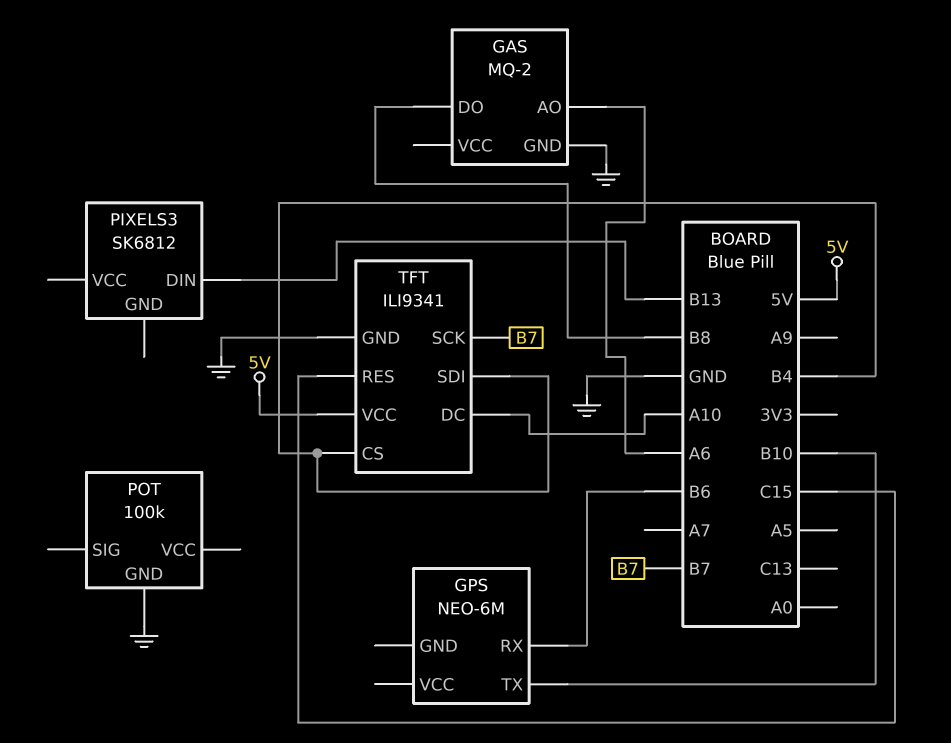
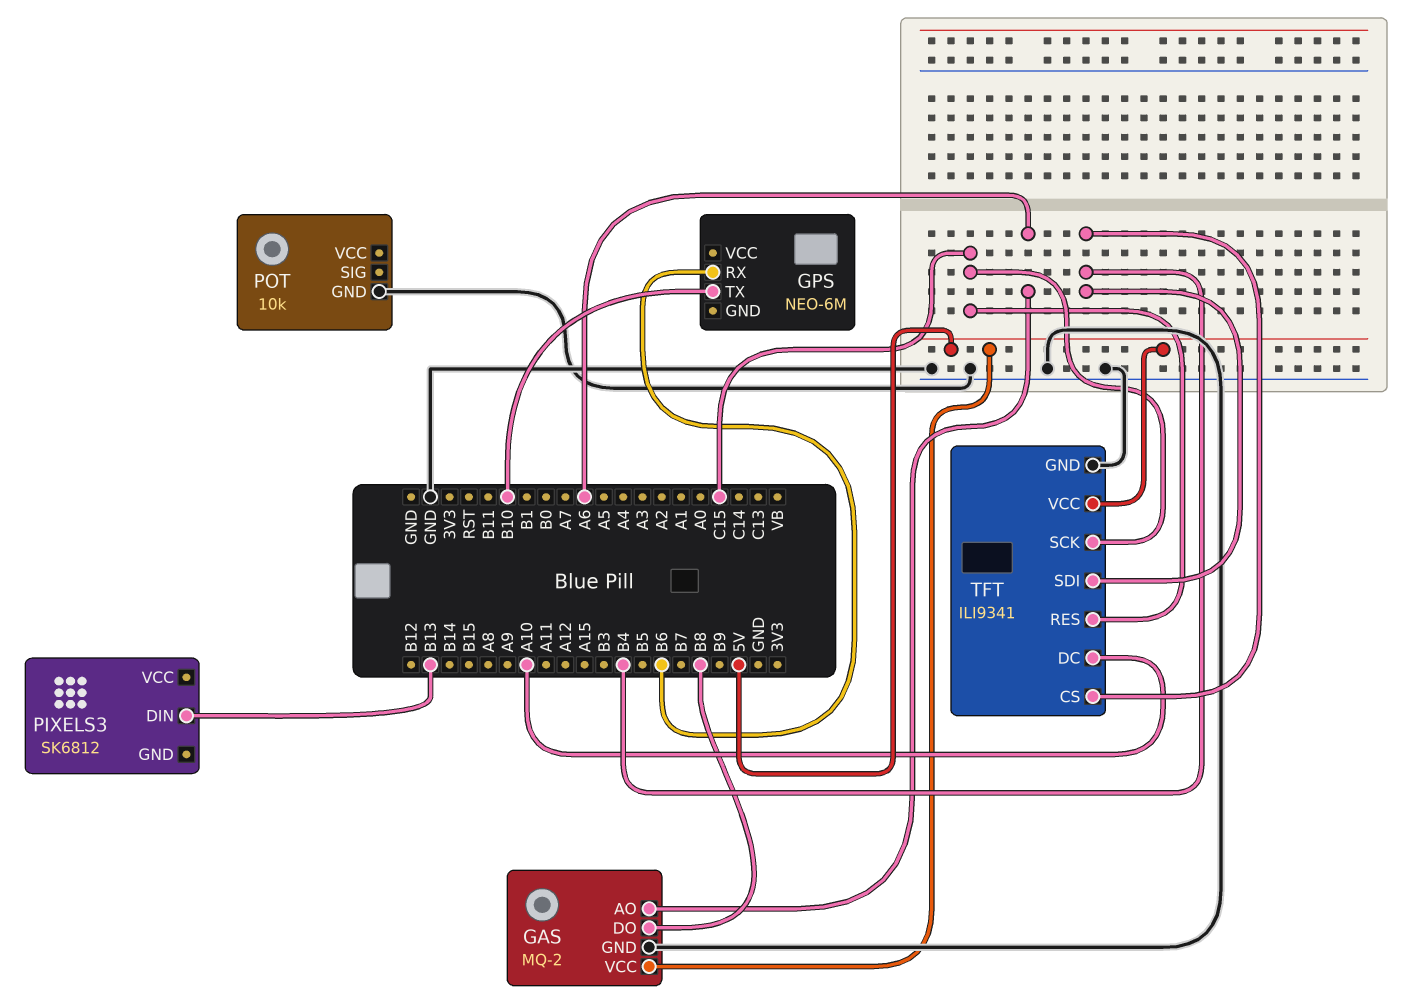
GAS pin VCC: none -> 5V
POT: 100k -> 10k
TFT pin SCK: B7 -> C15

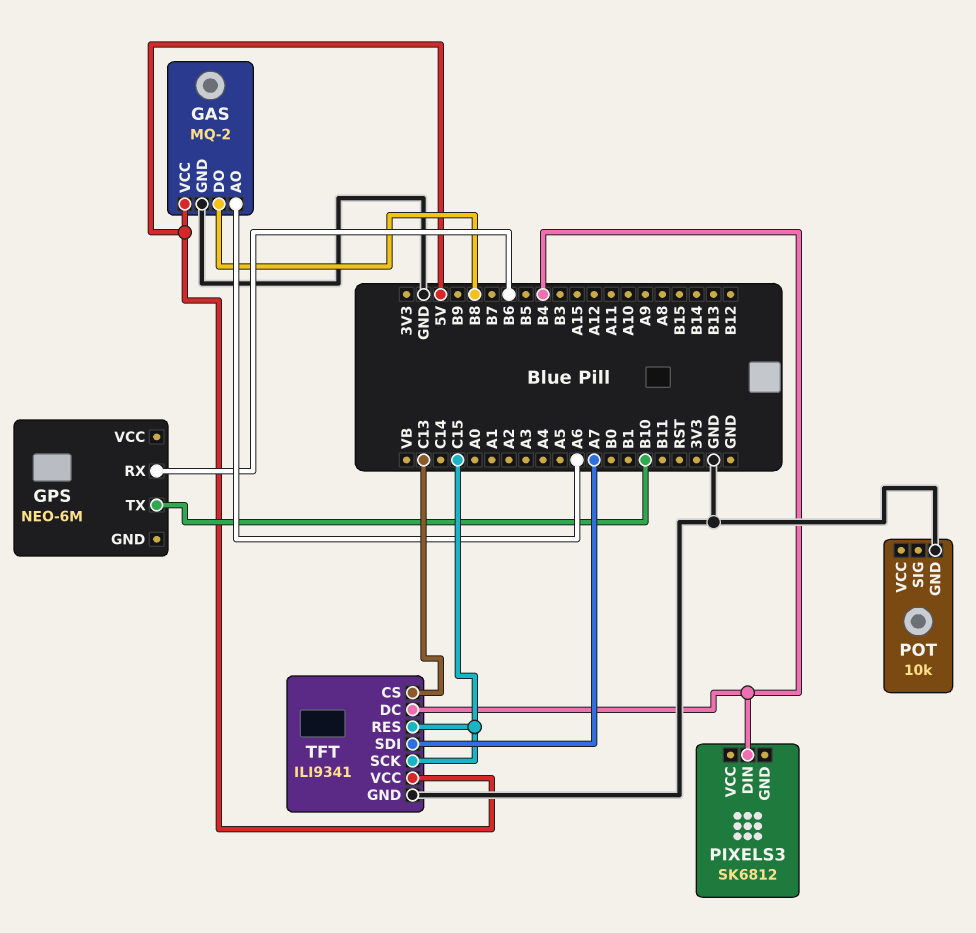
PIXELS3 pin DIN: B13 -> B4
TFT pin CS: B4 -> C13
TFT pin DC: A10 -> B4
TFT pin SDI: B4 -> A7

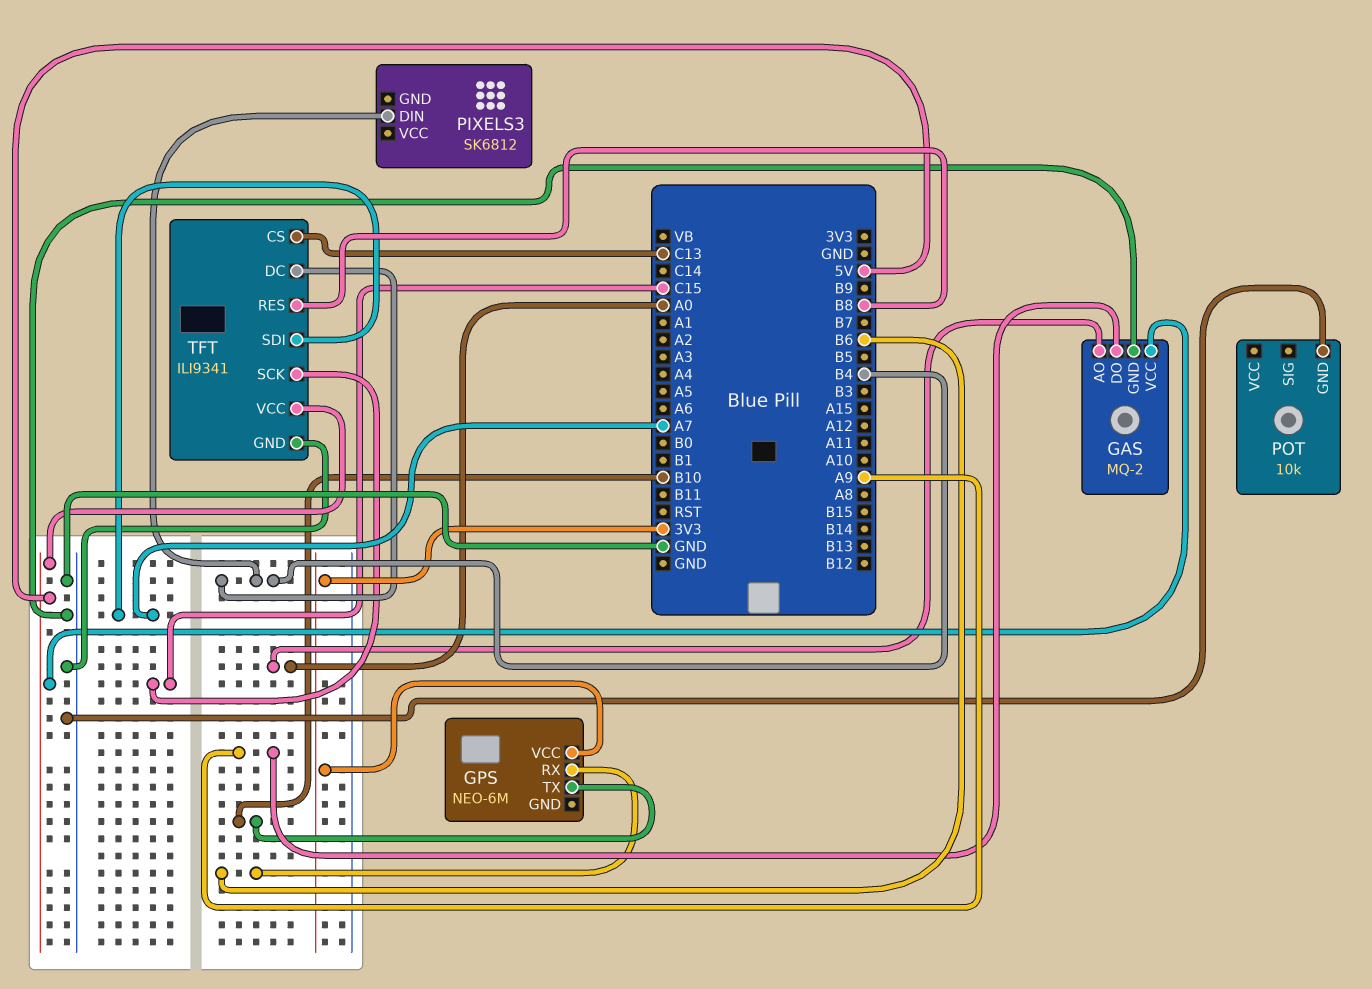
GAS pin AO: A6 -> A0
GAS pin DO: B8 -> A9
GPS pin VCC: none -> 3V3
TFT pin RES: C15 -> B8

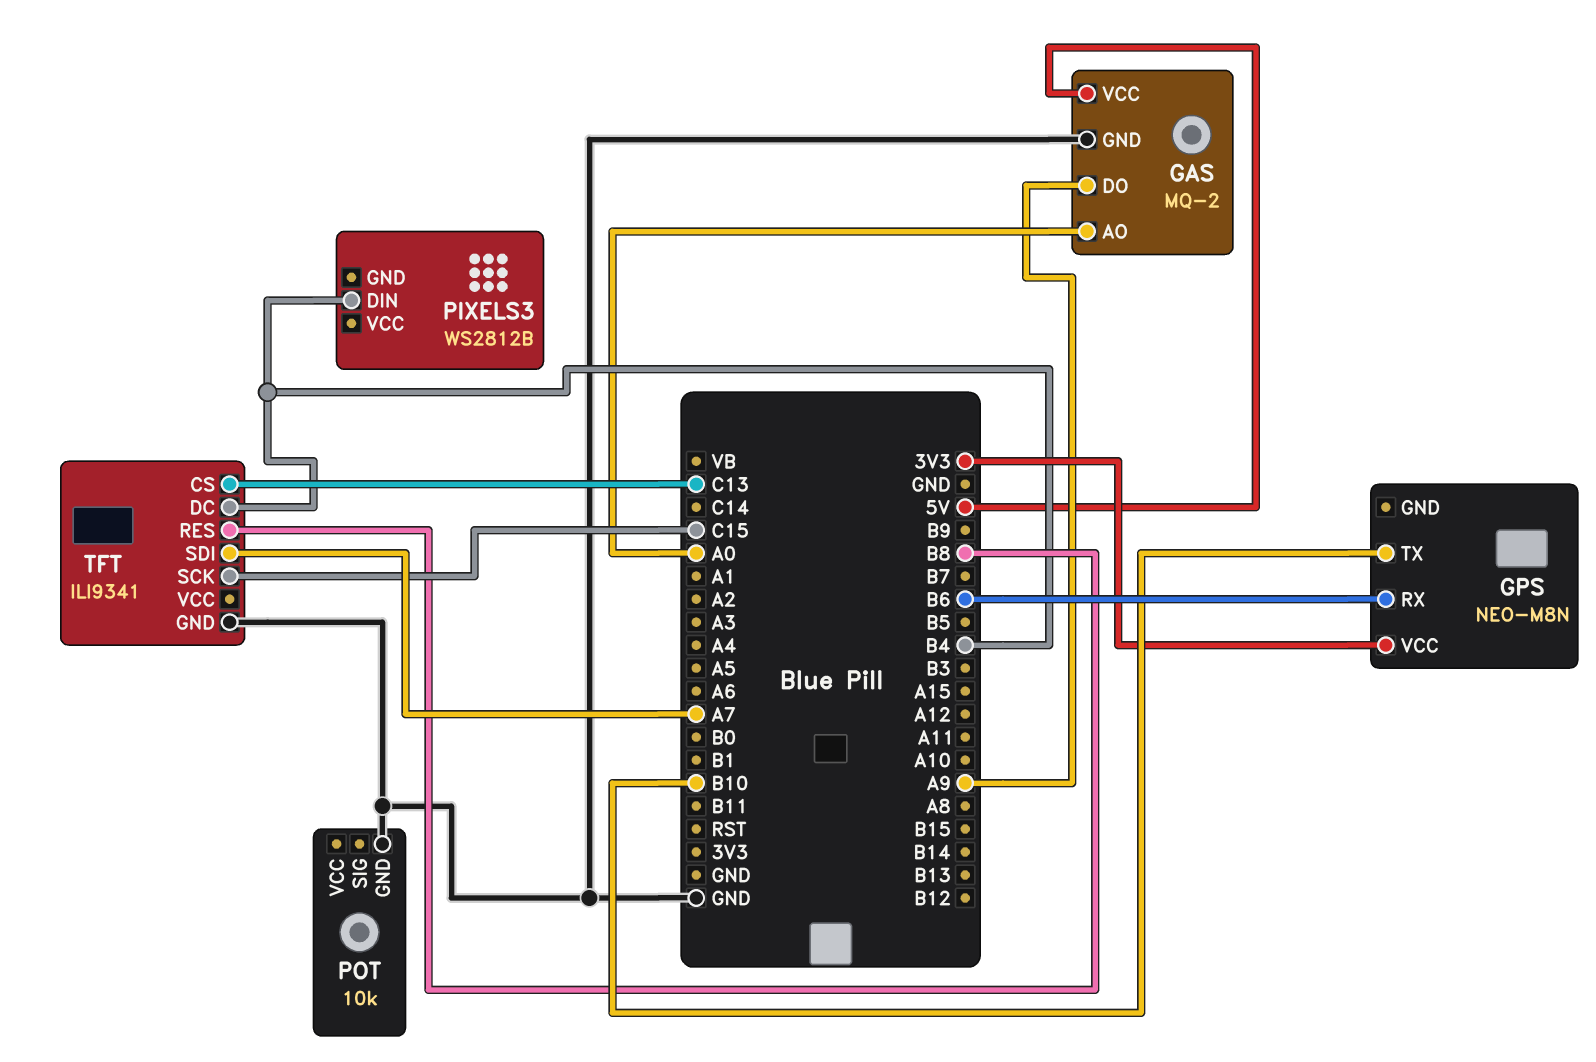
GPS: NEO-6M -> NEO-M8N
PIXELS3: SK6812 -> WS2812B
TFT pin VCC: 5V -> none

